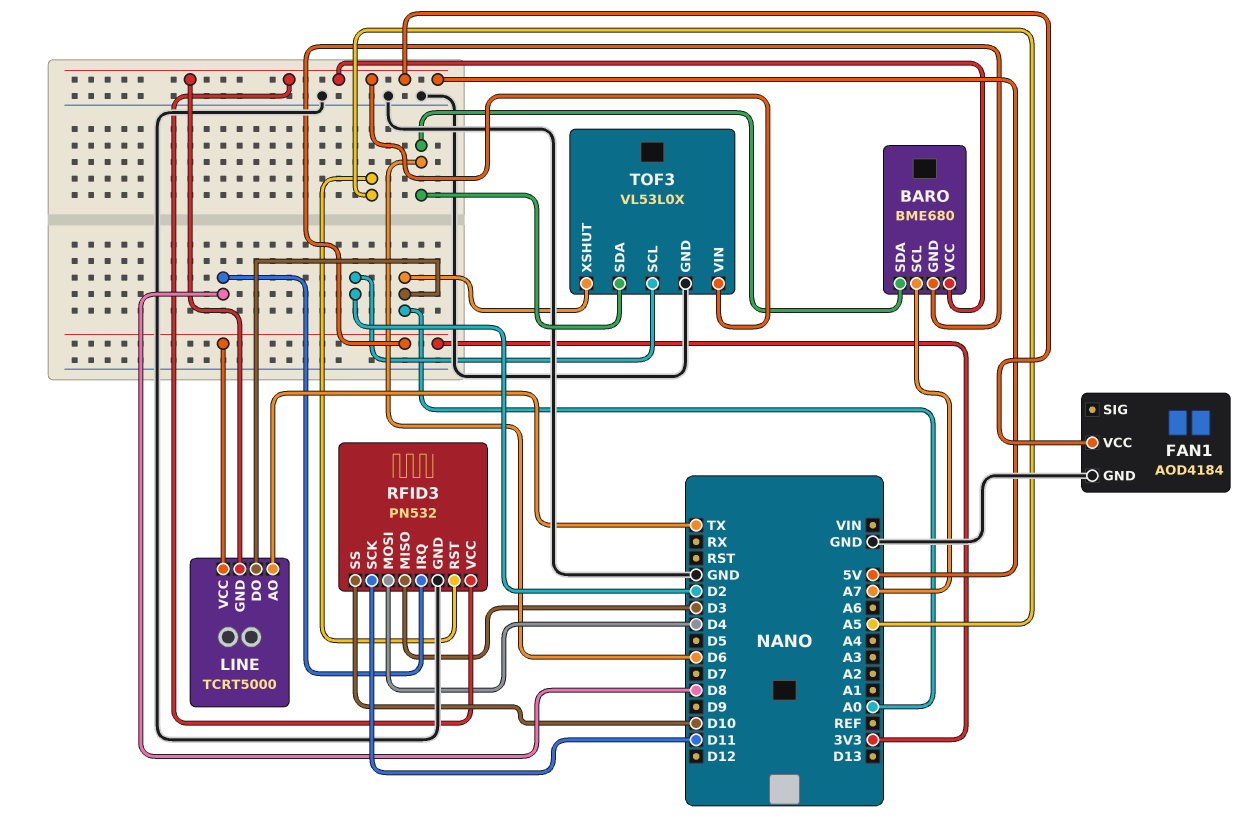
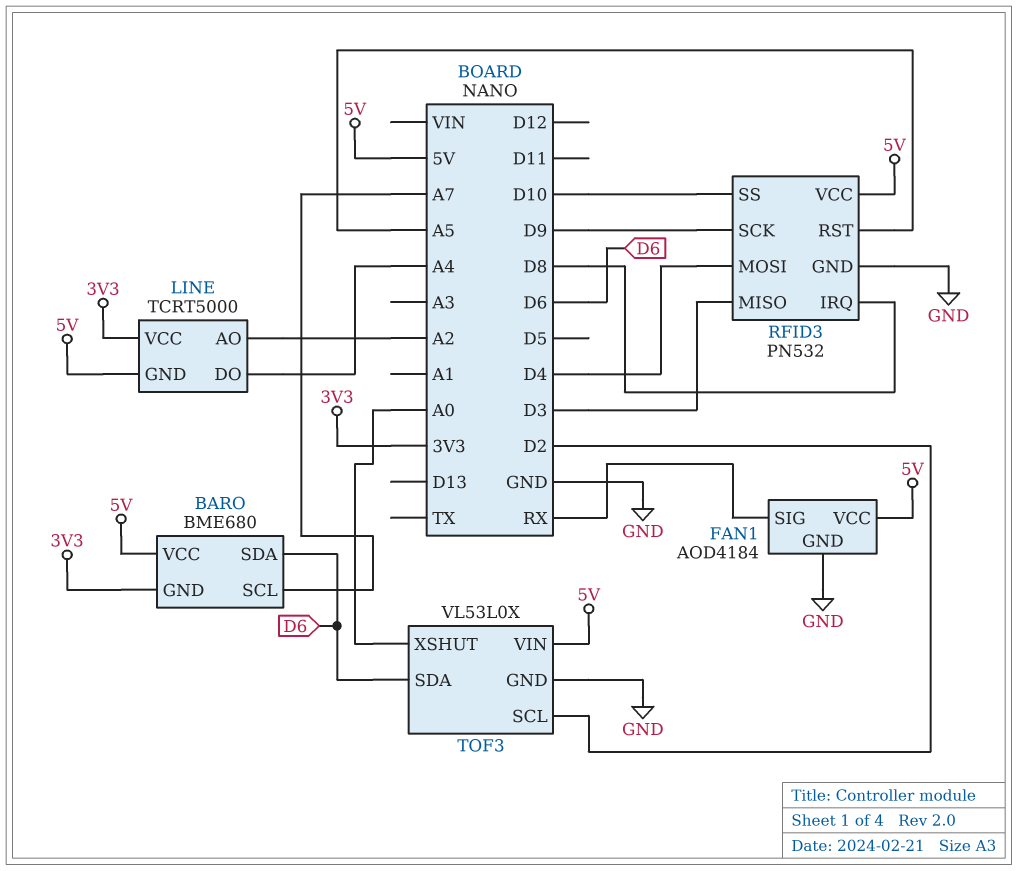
FAN1 pin SIG: none -> RX
LINE pin AO: TX -> A2
LINE pin DO: A0 -> A4
RFID3 pin SCK: D11 -> D9

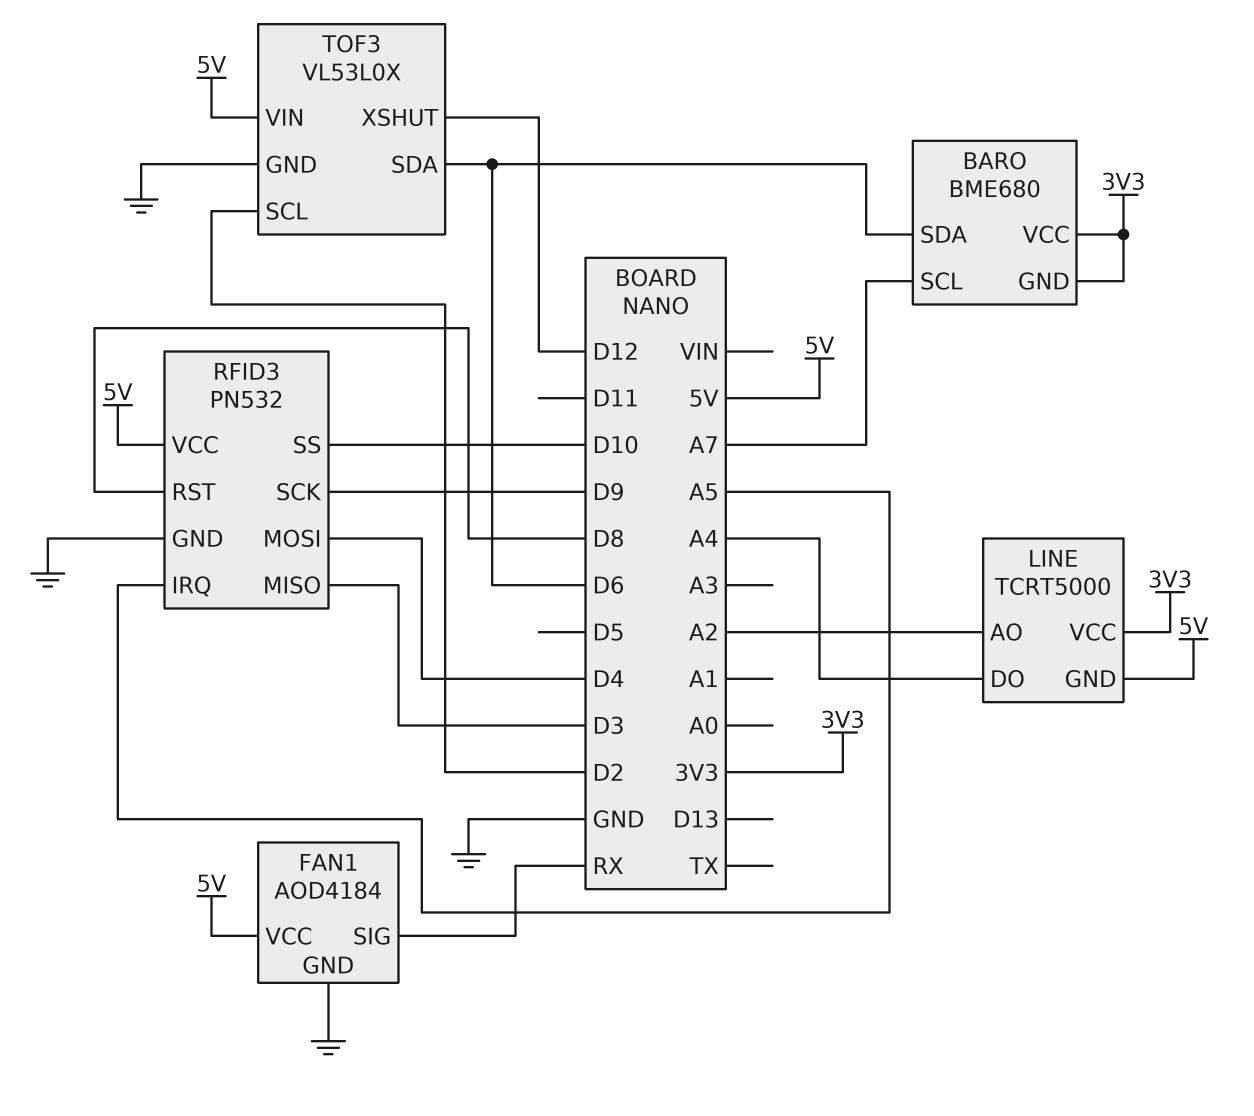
BARO pin VCC: 5V -> 3V3
RFID3 pin IRQ: D8 -> A5
RFID3 pin RST: A5 -> D8
TOF3 pin XSHUT: A0 -> D12

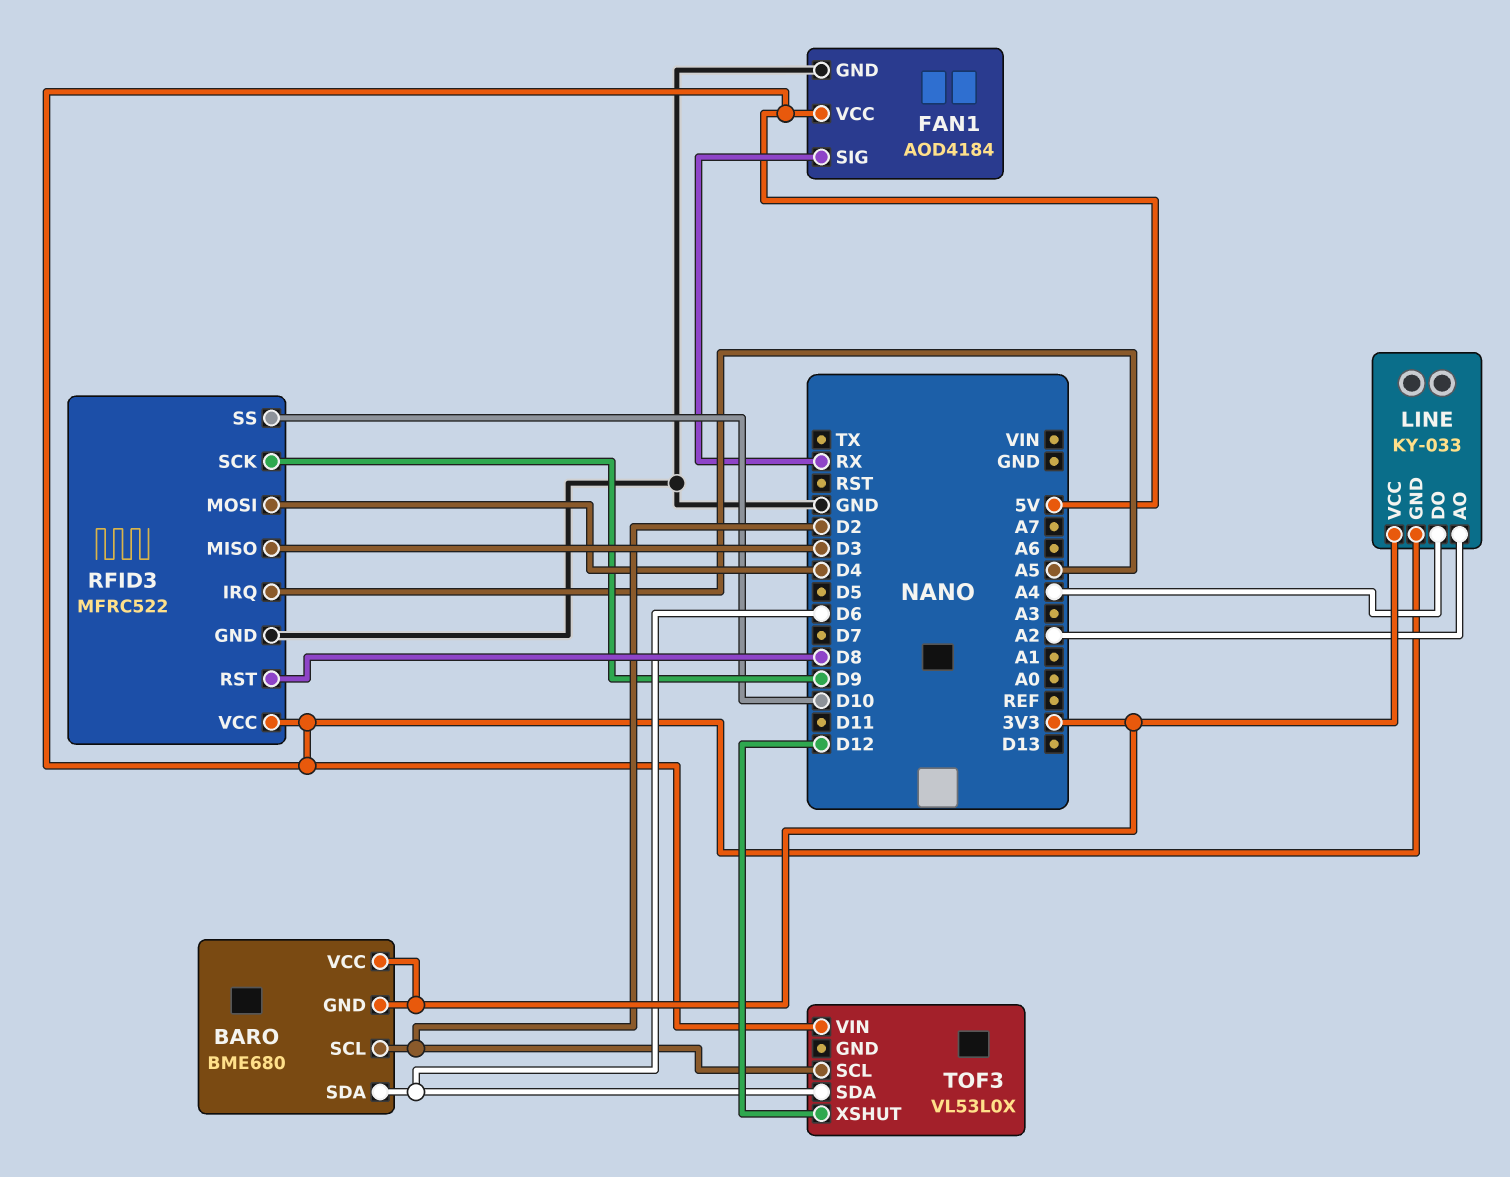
BARO pin SCL: A7 -> D2
LINE: TCRT5000 -> KY-033
RFID3: PN532 -> MFRC522
TOF3 pin GND: GND -> none

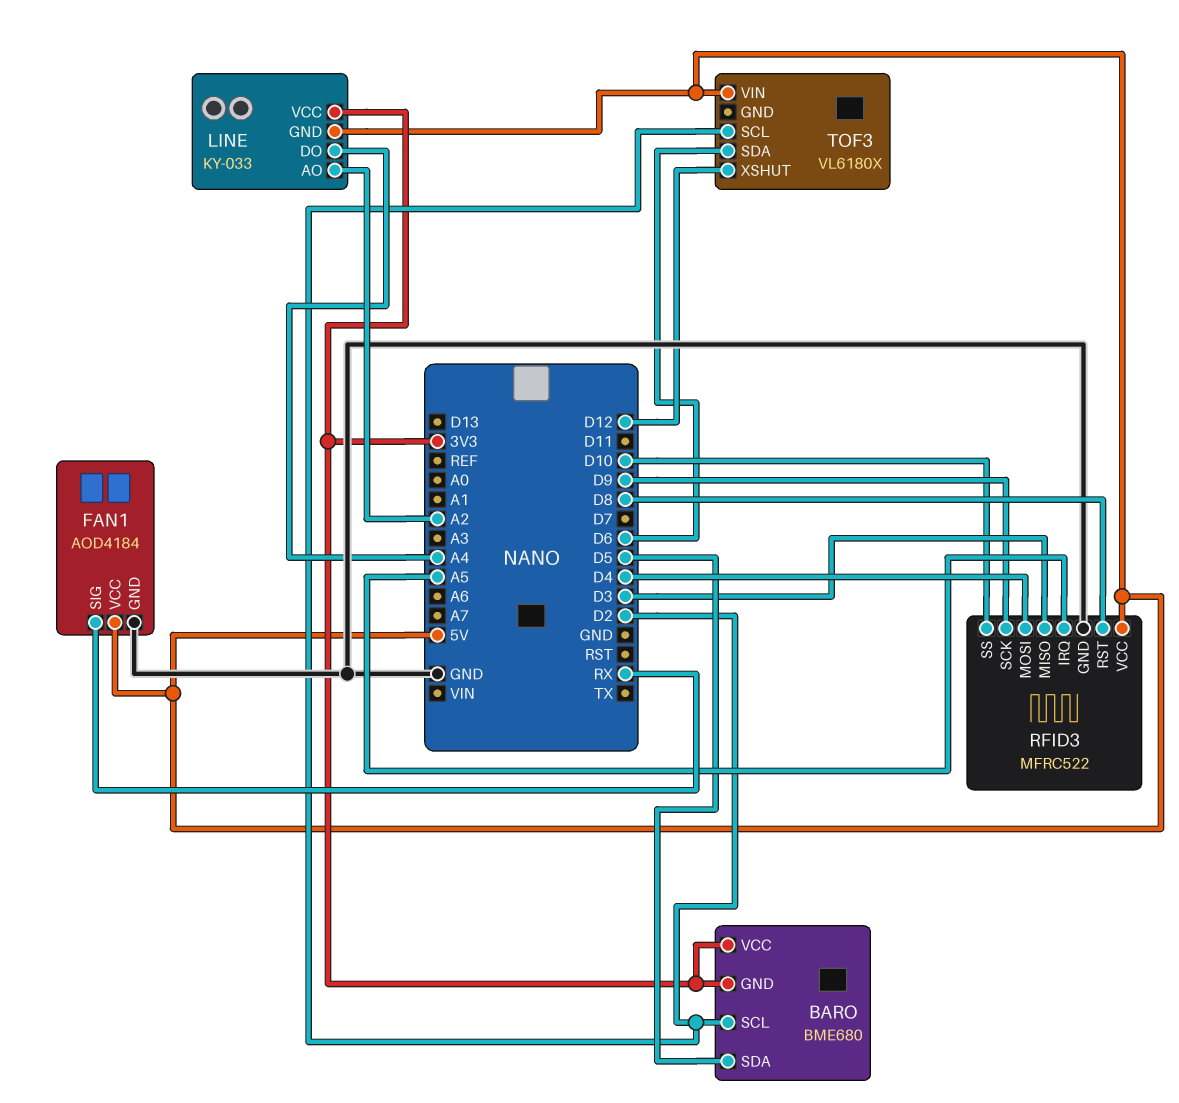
BARO pin SDA: D6 -> D5
TOF3: VL53L0X -> VL6180X

